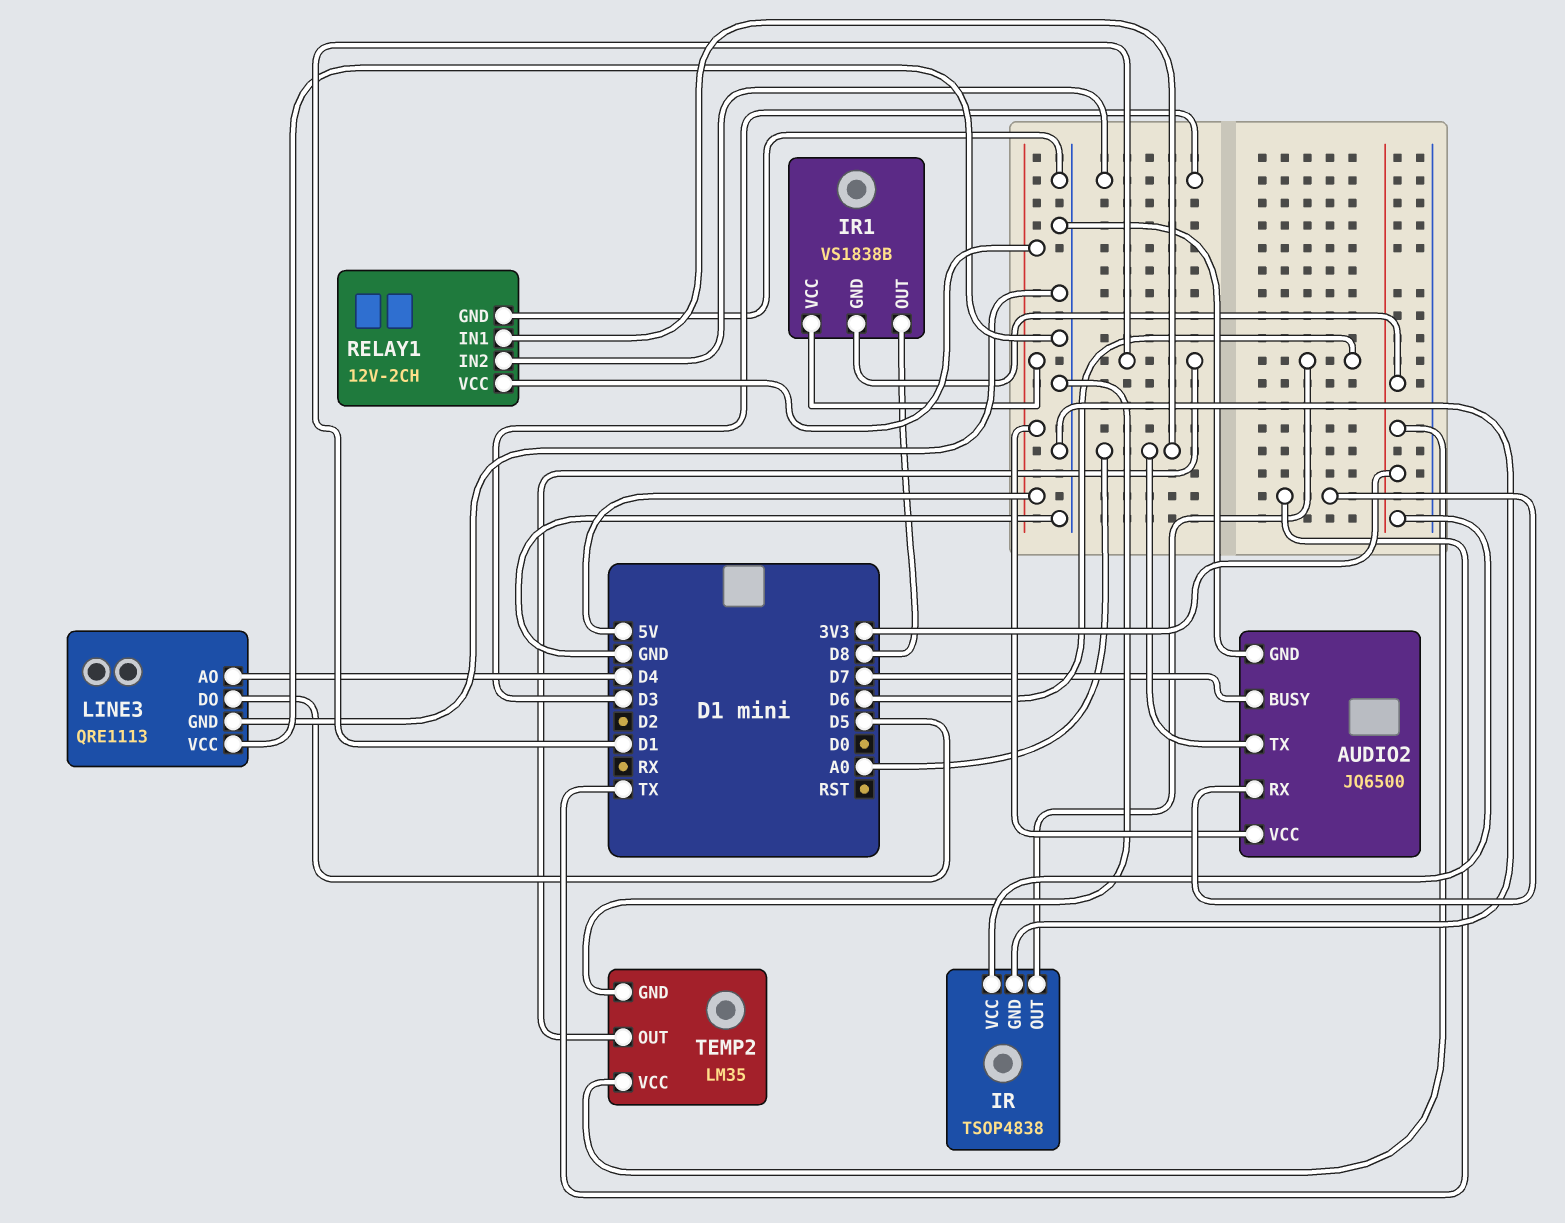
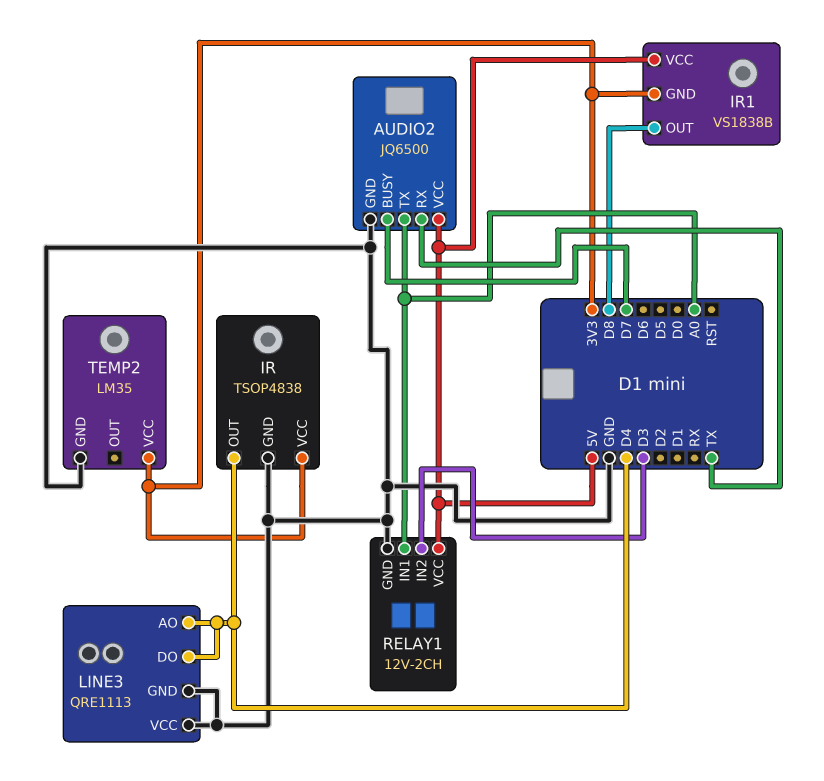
IR pin OUT: D6 -> D4
LINE3 pin DO: D5 -> D4
TEMP2 pin OUT: D1 -> none

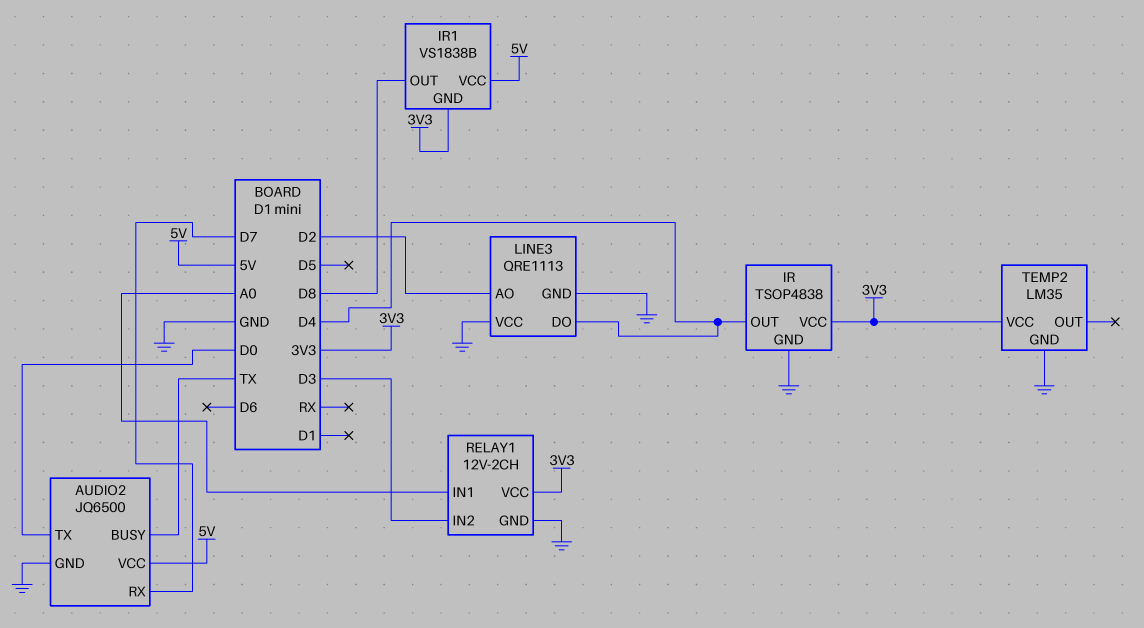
AUDIO2 pin BUSY: D7 -> TX
AUDIO2 pin RX: TX -> D7
AUDIO2 pin TX: A0 -> D0
LINE3 pin AO: D4 -> D2
RELAY1 pin VCC: 5V -> 3V3

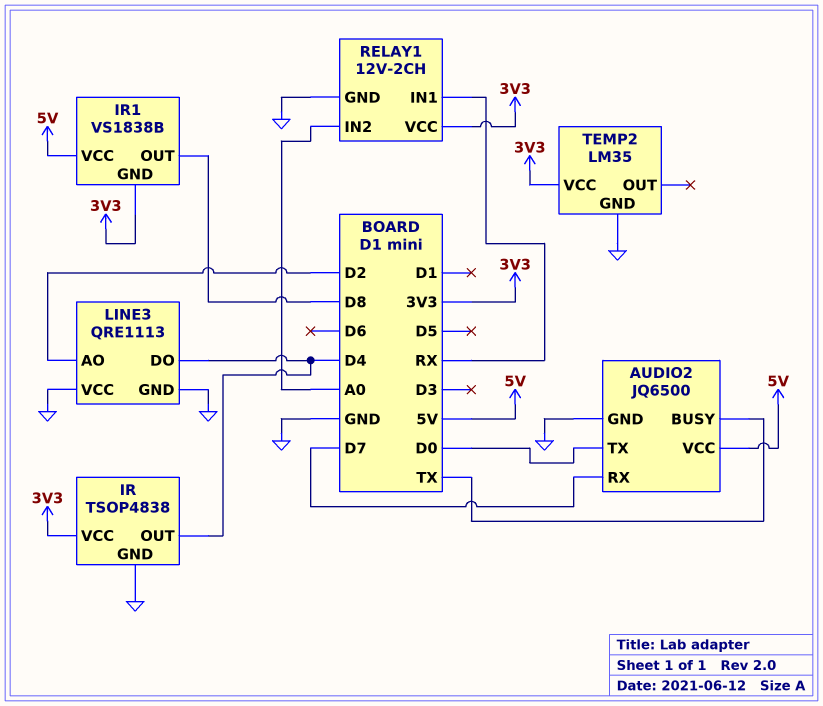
RELAY1 pin IN1: A0 -> RX
RELAY1 pin IN2: D3 -> A0

